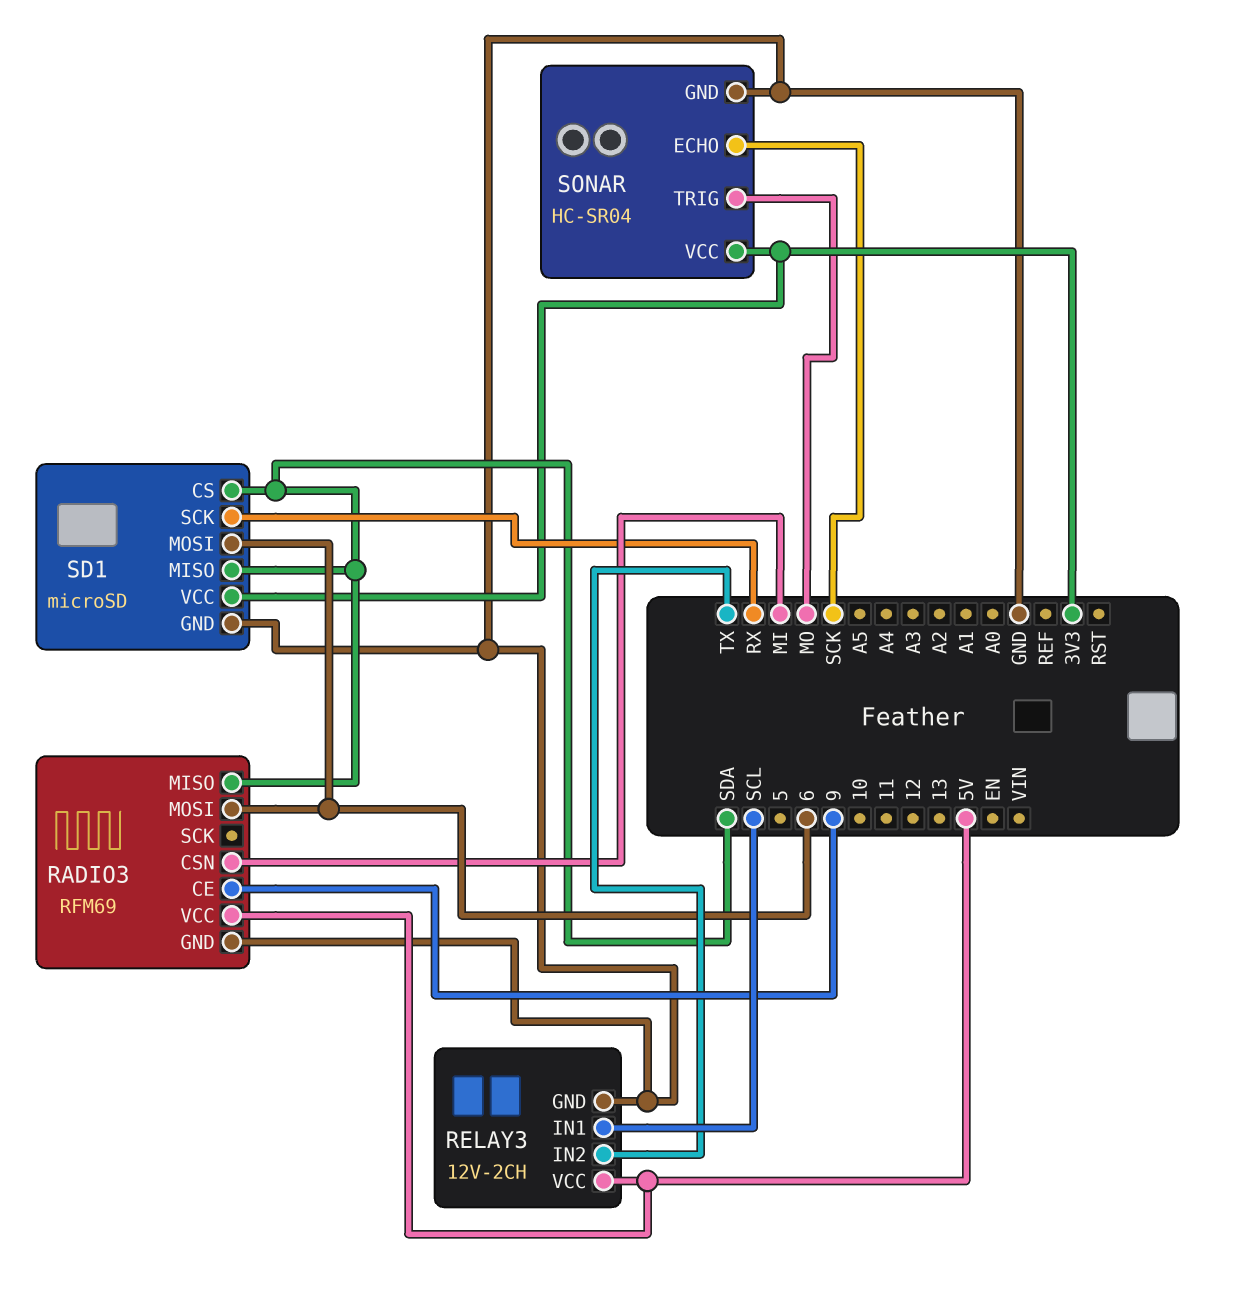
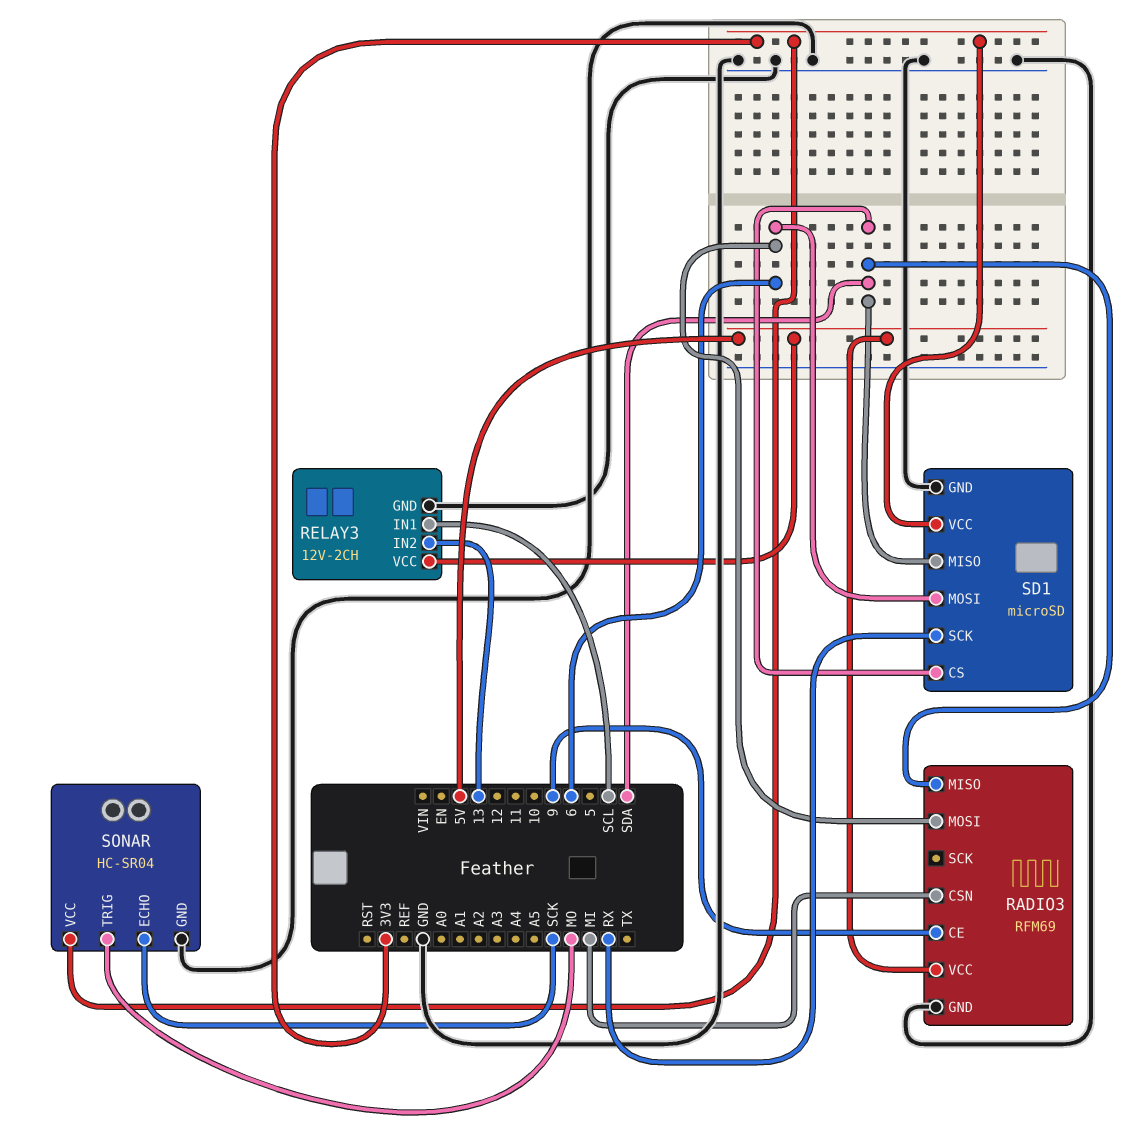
RELAY3 pin IN2: TX -> 13

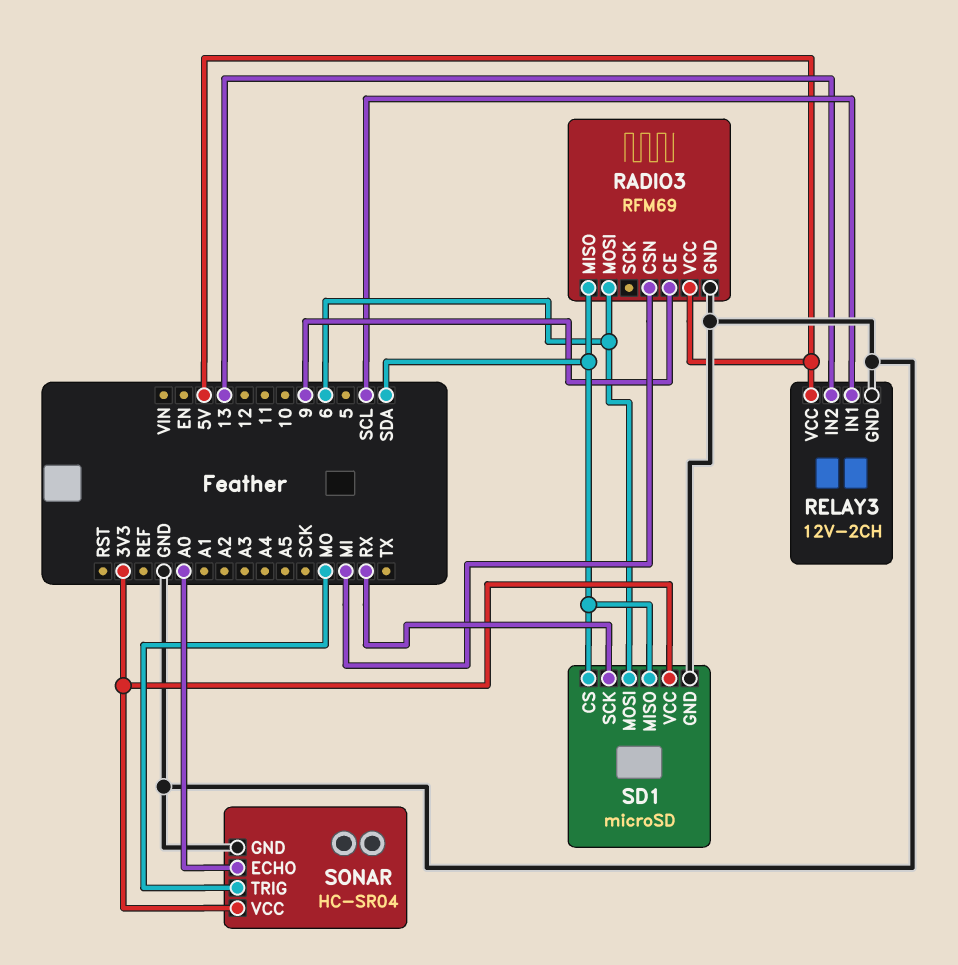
SONAR pin ECHO: SCK -> A0

